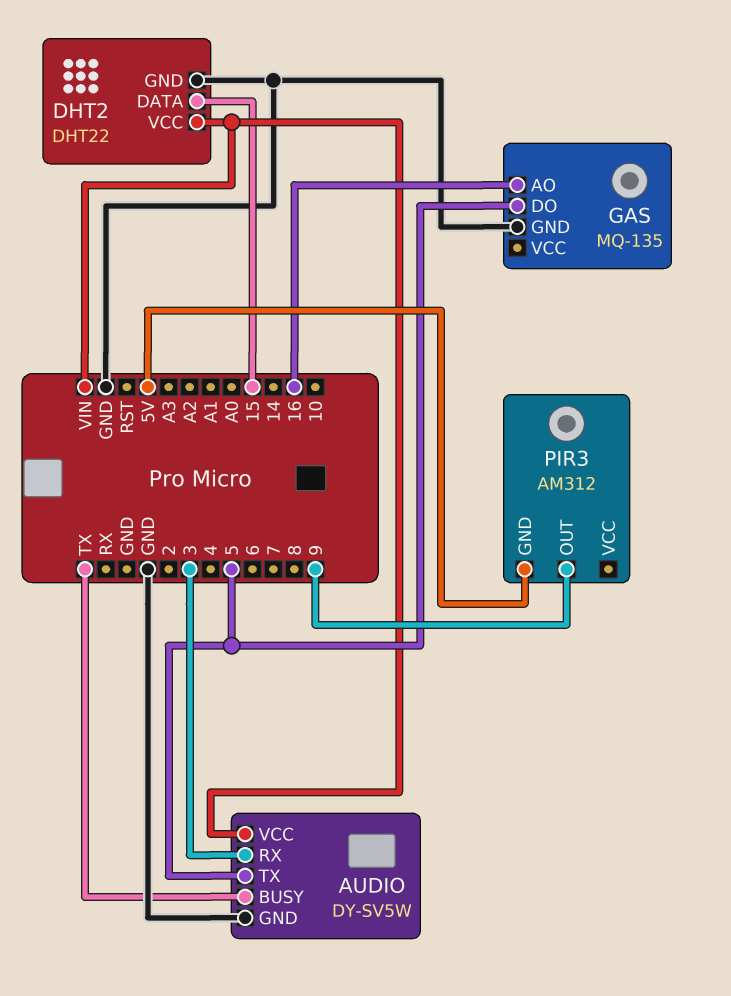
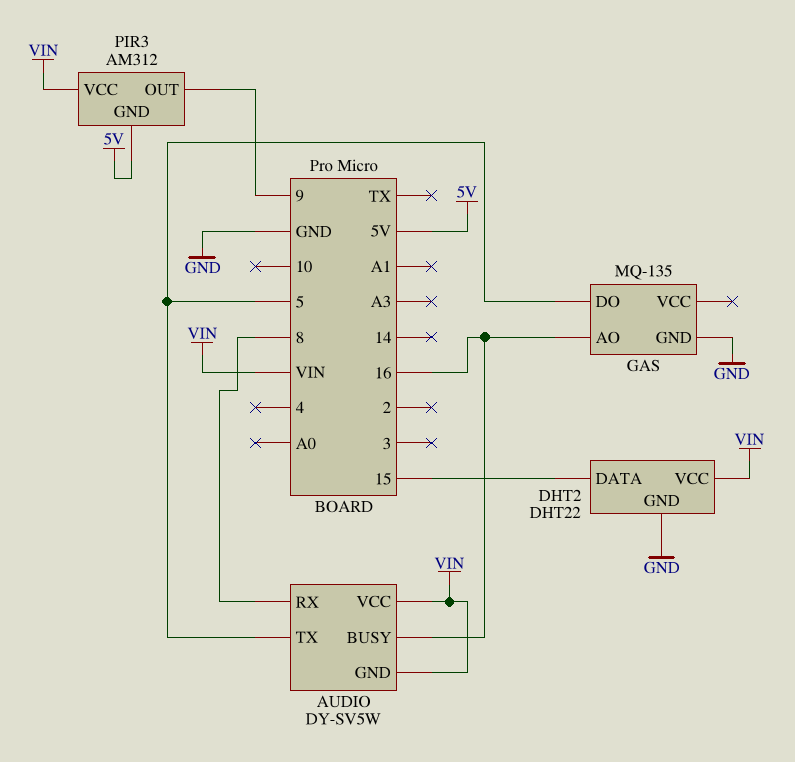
AUDIO pin BUSY: TX -> 16
AUDIO pin GND: GND -> VIN
AUDIO pin RX: 3 -> 8
PIR3 pin VCC: none -> VIN

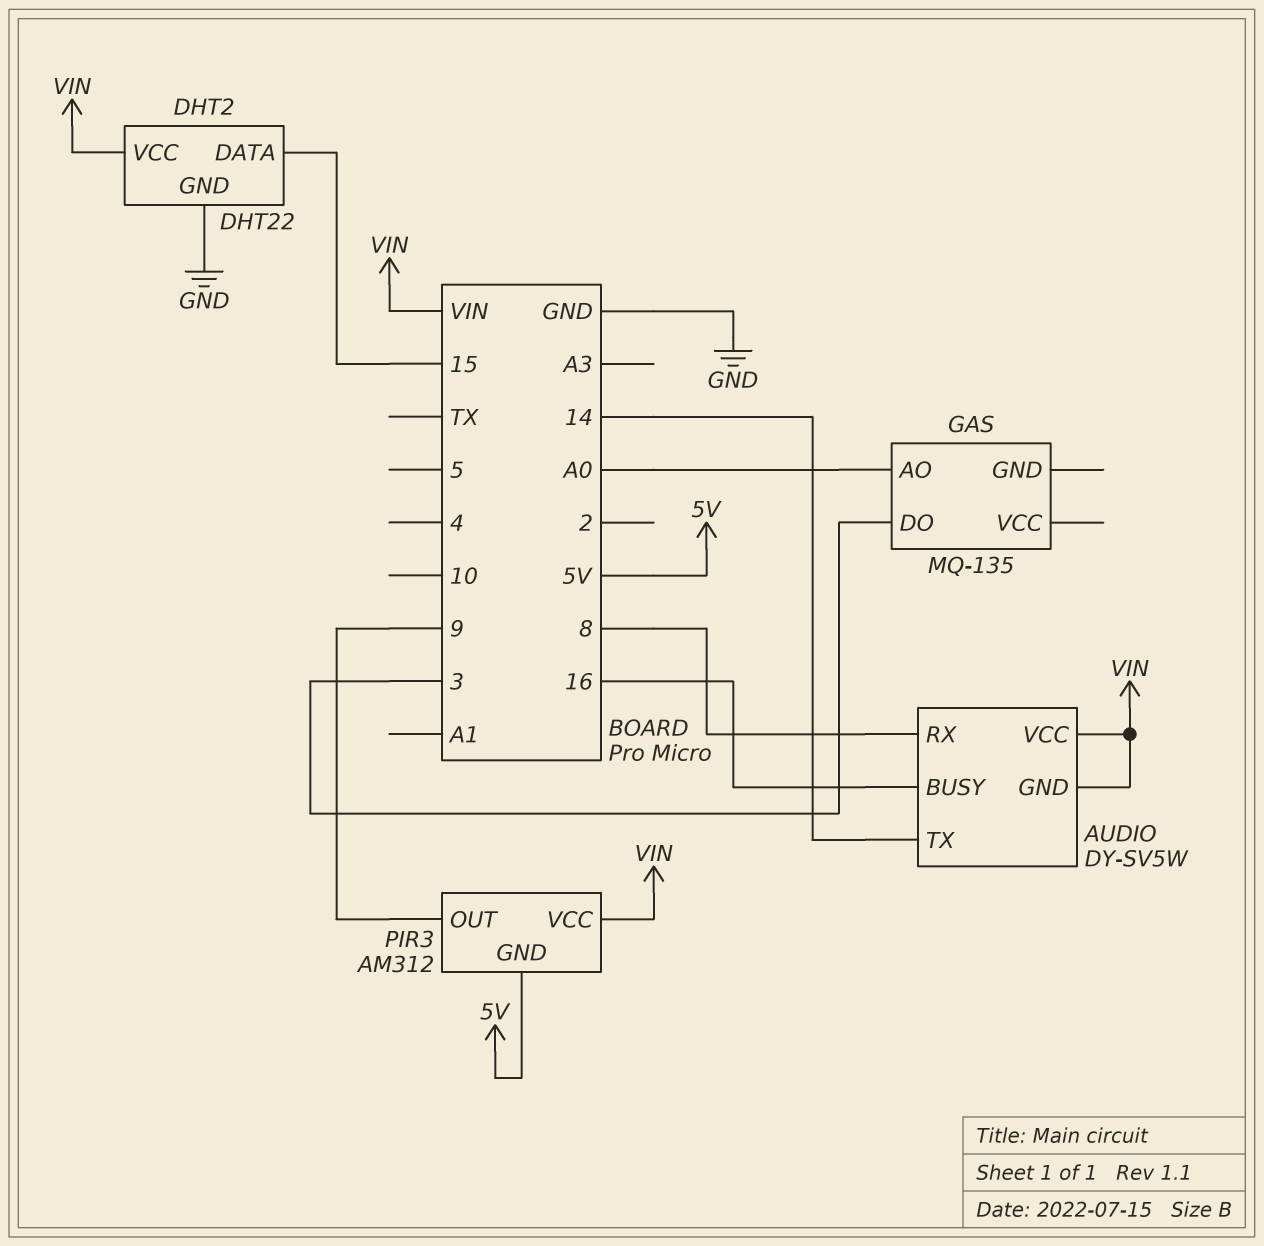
AUDIO pin TX: 5 -> 14
GAS pin AO: 16 -> A0
GAS pin DO: 5 -> 3
GAS pin GND: GND -> none

